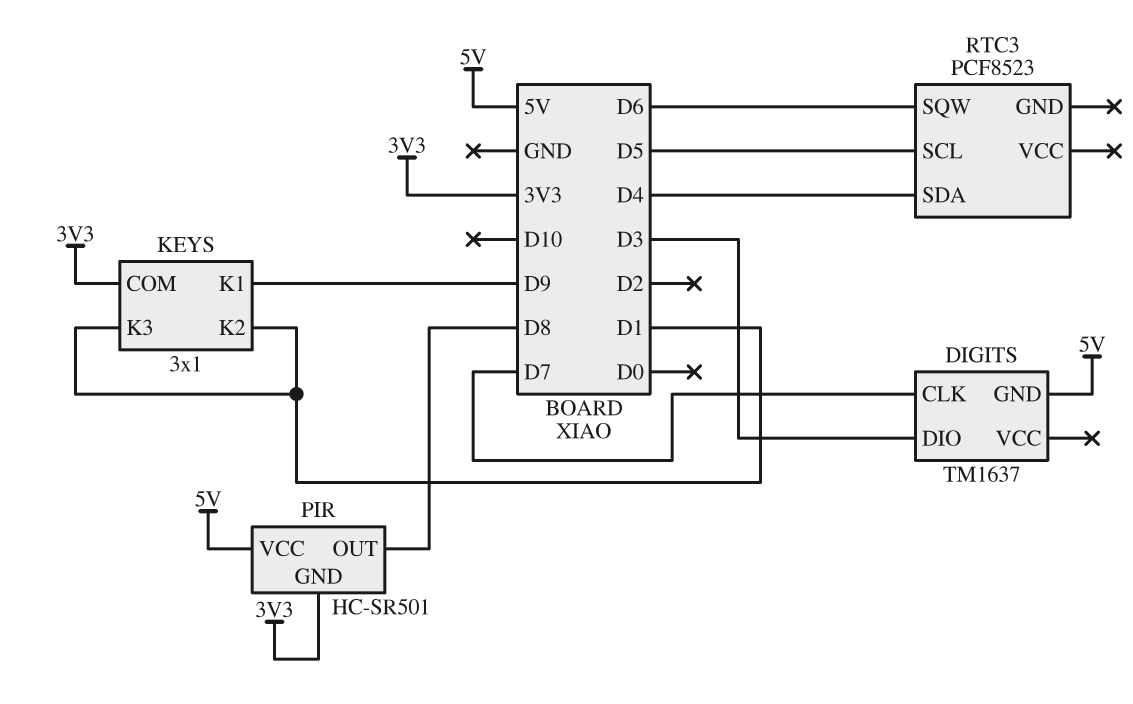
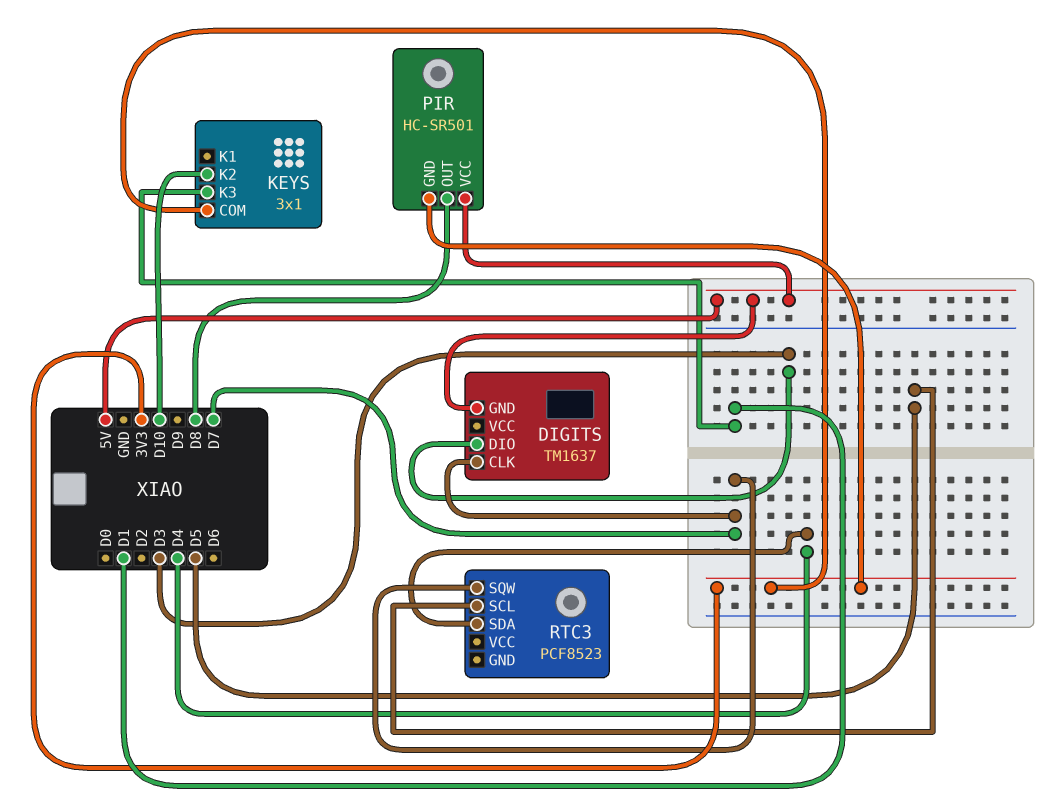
KEYS pin K1: D9 -> none
KEYS pin K2: D1 -> D10
RTC3 pin SQW: D6 -> D7

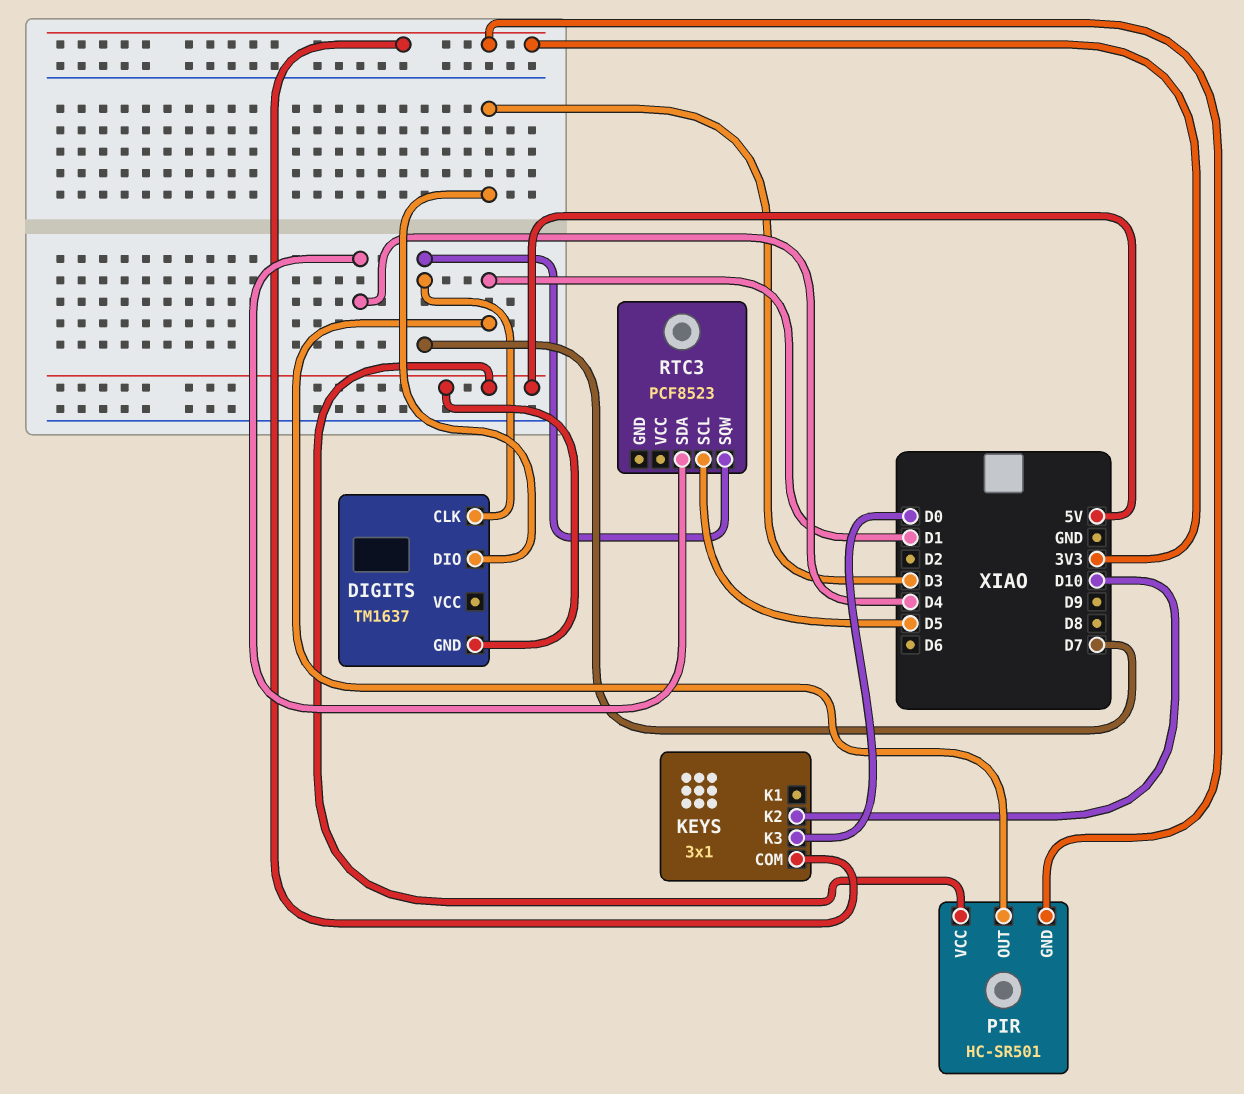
KEYS pin K3: D1 -> D0
PIR pin OUT: D8 -> D1

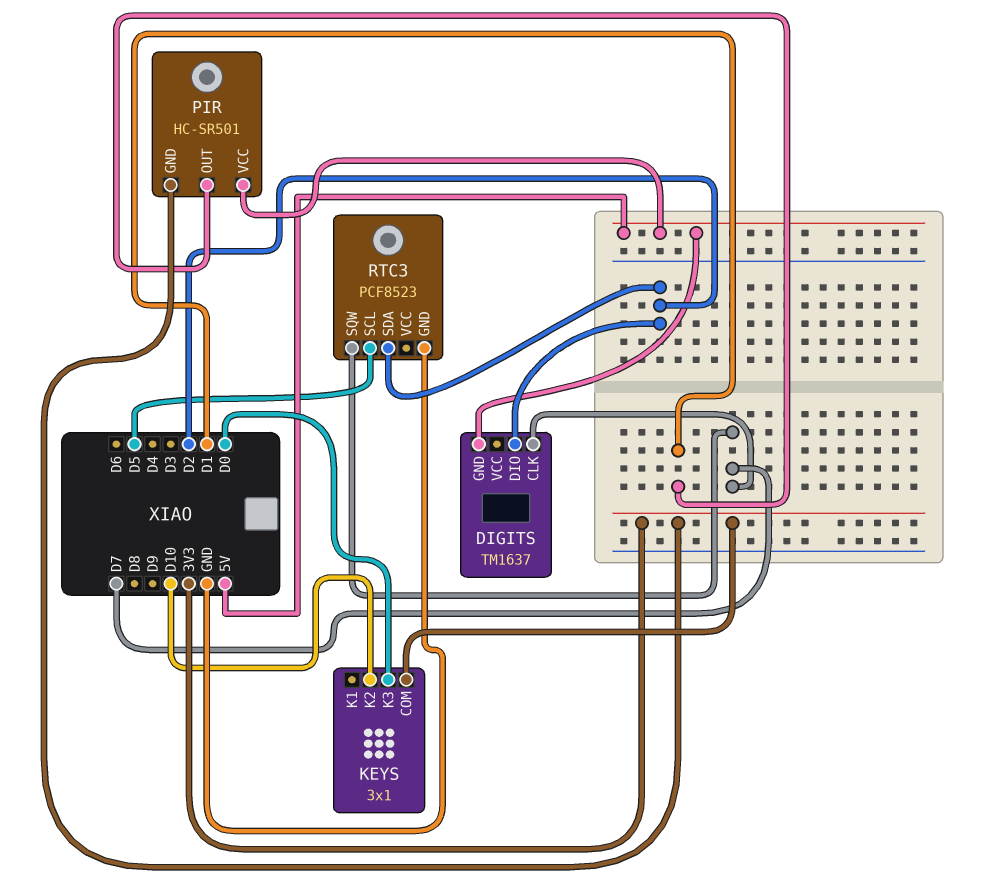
DIGITS pin DIO: D3 -> D2
RTC3 pin GND: none -> GND
RTC3 pin SDA: D4 -> D2

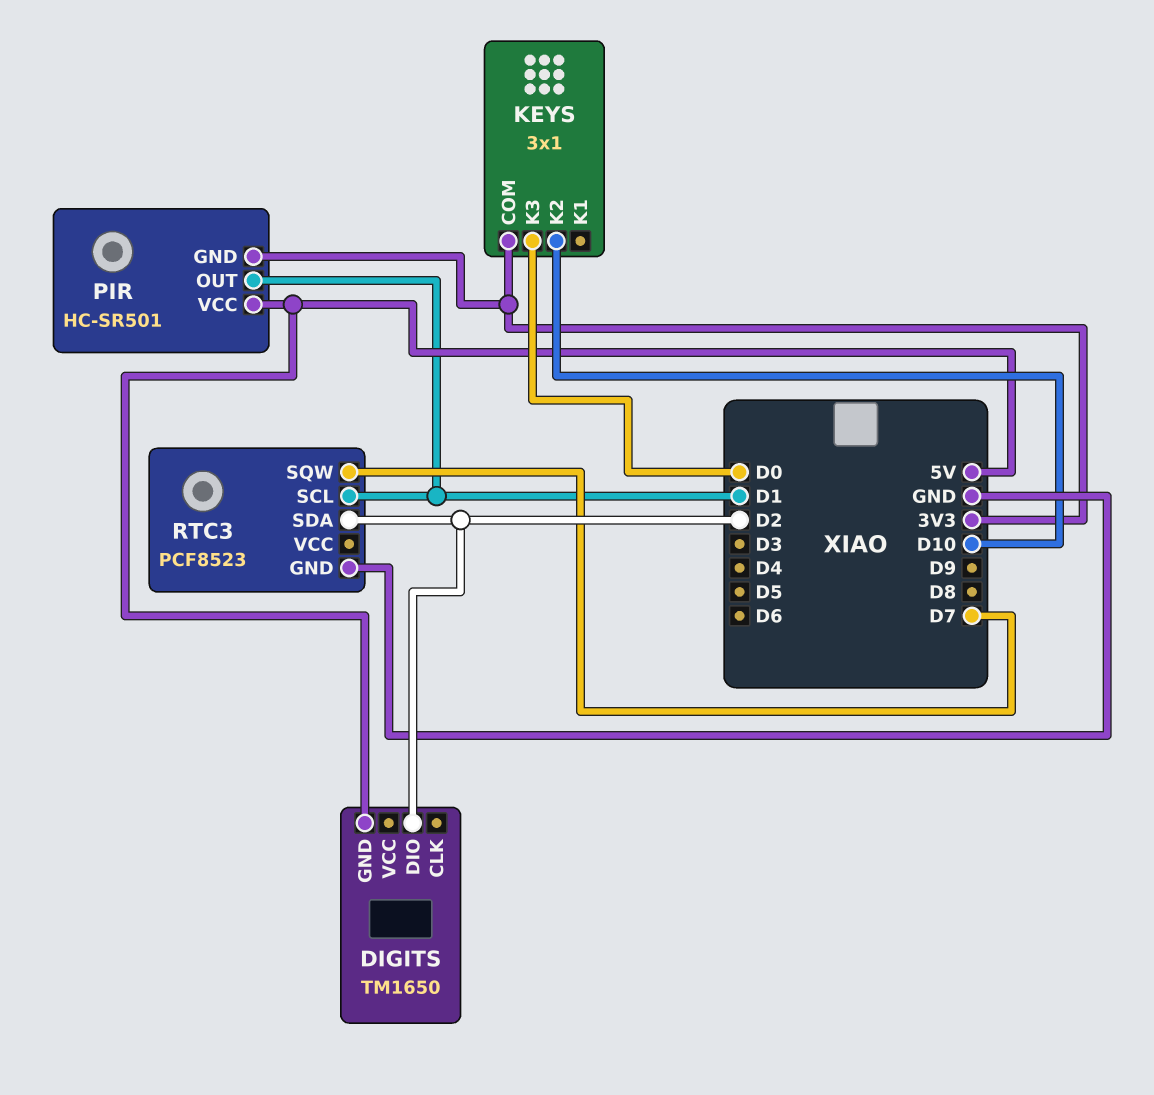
DIGITS: TM1637 -> TM1650
DIGITS pin CLK: D7 -> none
RTC3 pin SCL: D5 -> D1

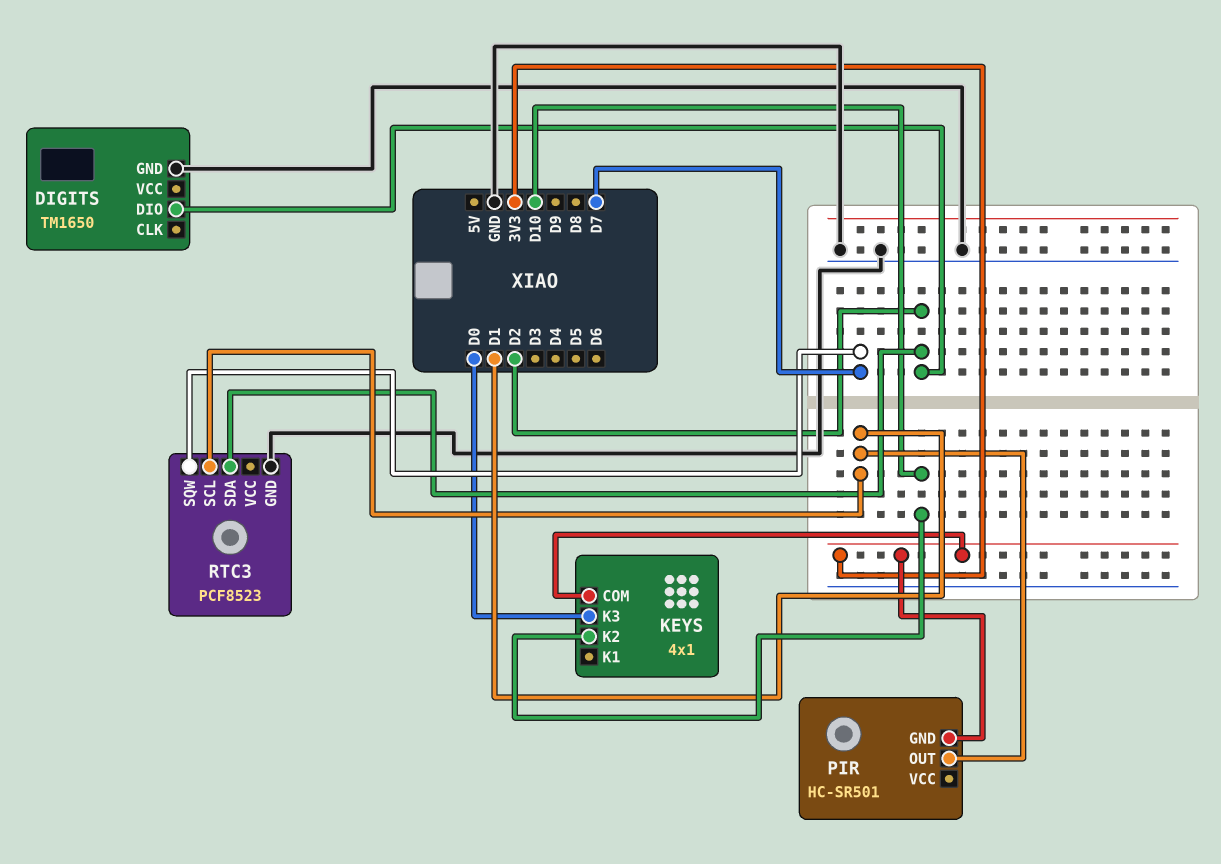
DIGITS pin GND: 5V -> GND
KEYS: 3x1 -> 4x1
PIR pin VCC: 5V -> none

